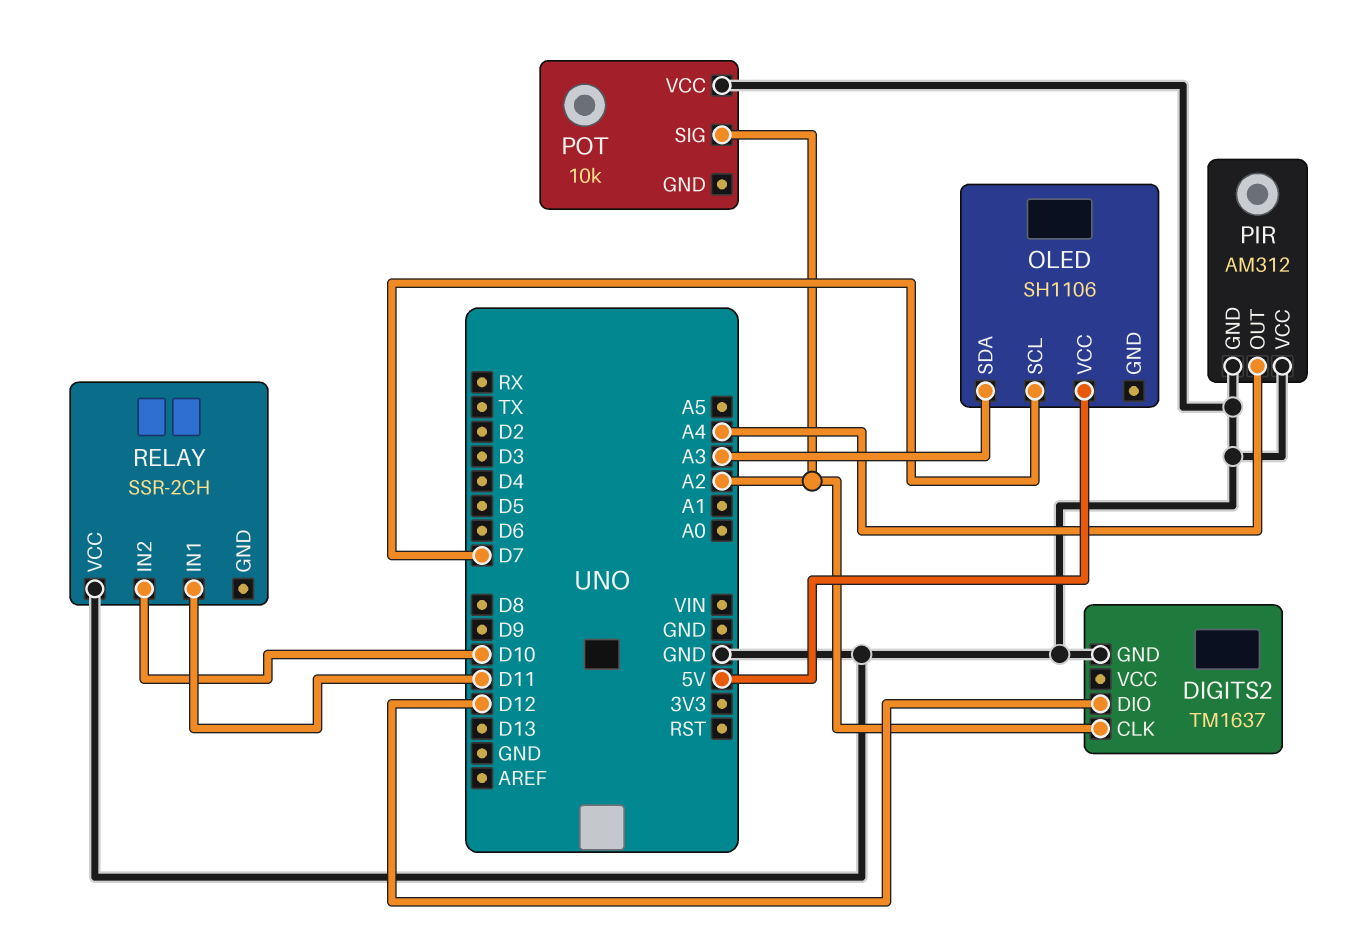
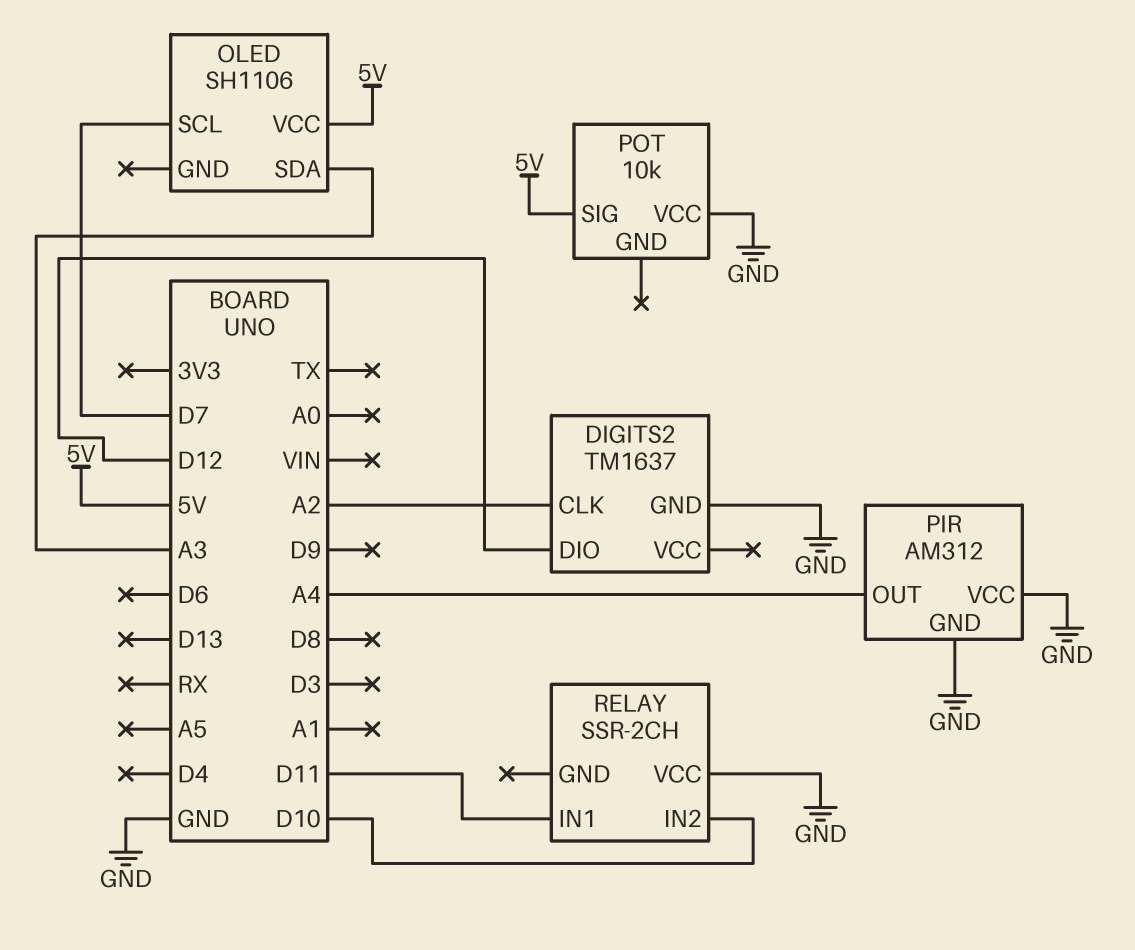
POT pin SIG: A2 -> 5V

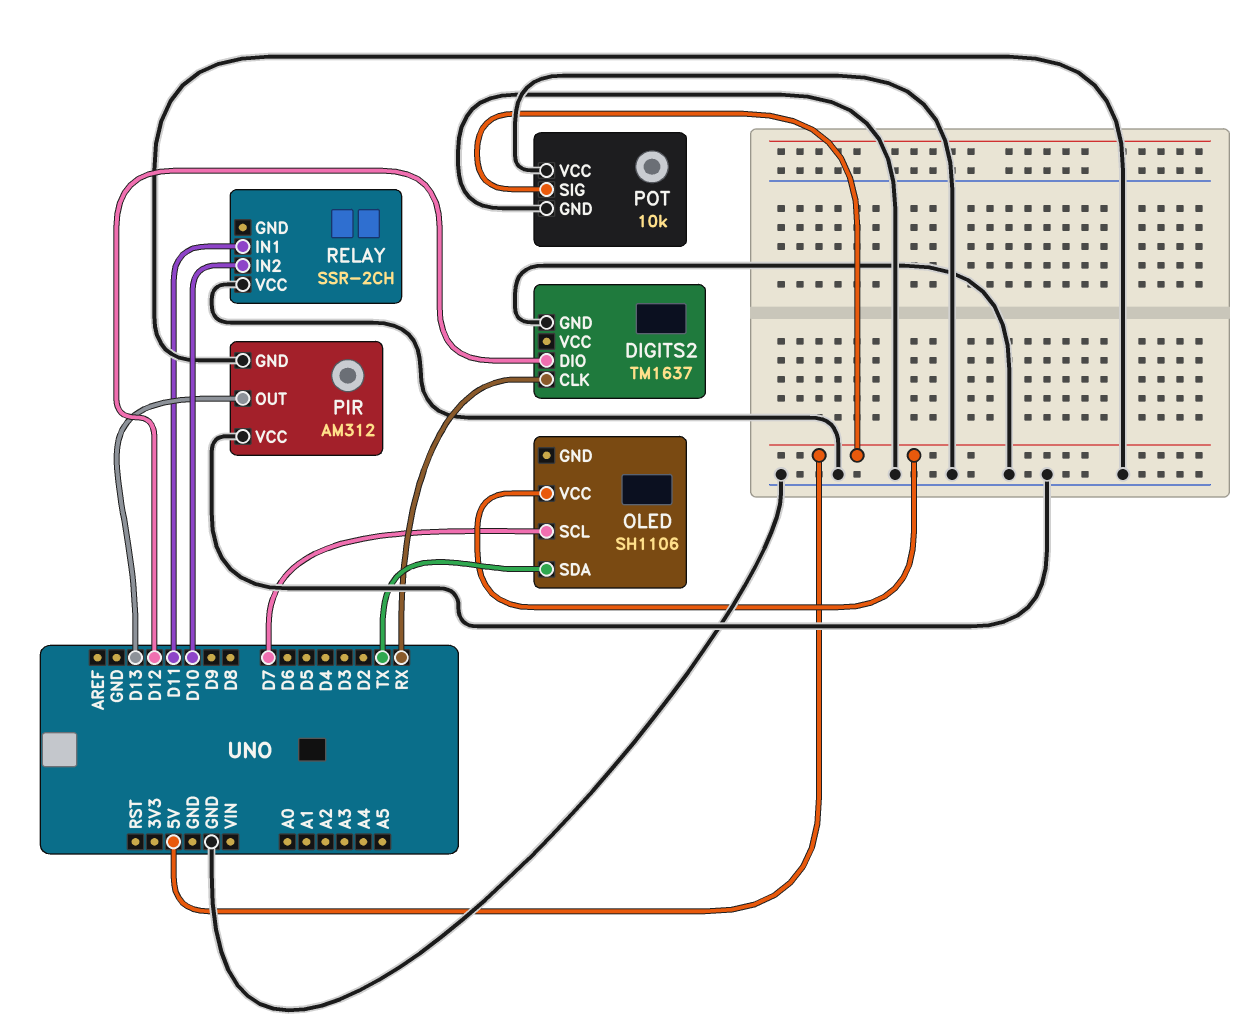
DIGITS2 pin CLK: A2 -> RX
OLED pin SDA: A3 -> TX
PIR pin OUT: A4 -> D13
POT pin GND: none -> GND

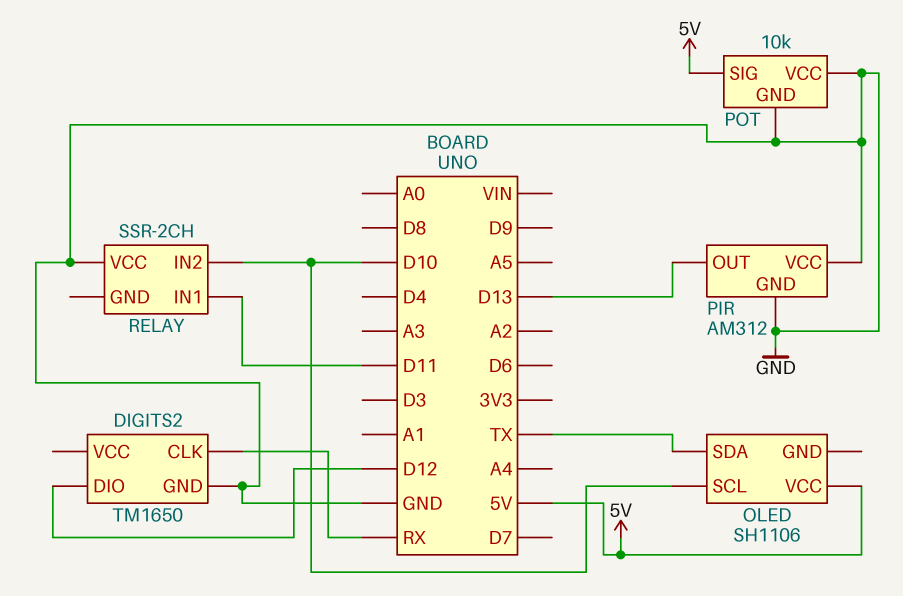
DIGITS2: TM1637 -> TM1650
OLED pin SCL: D7 -> D10

